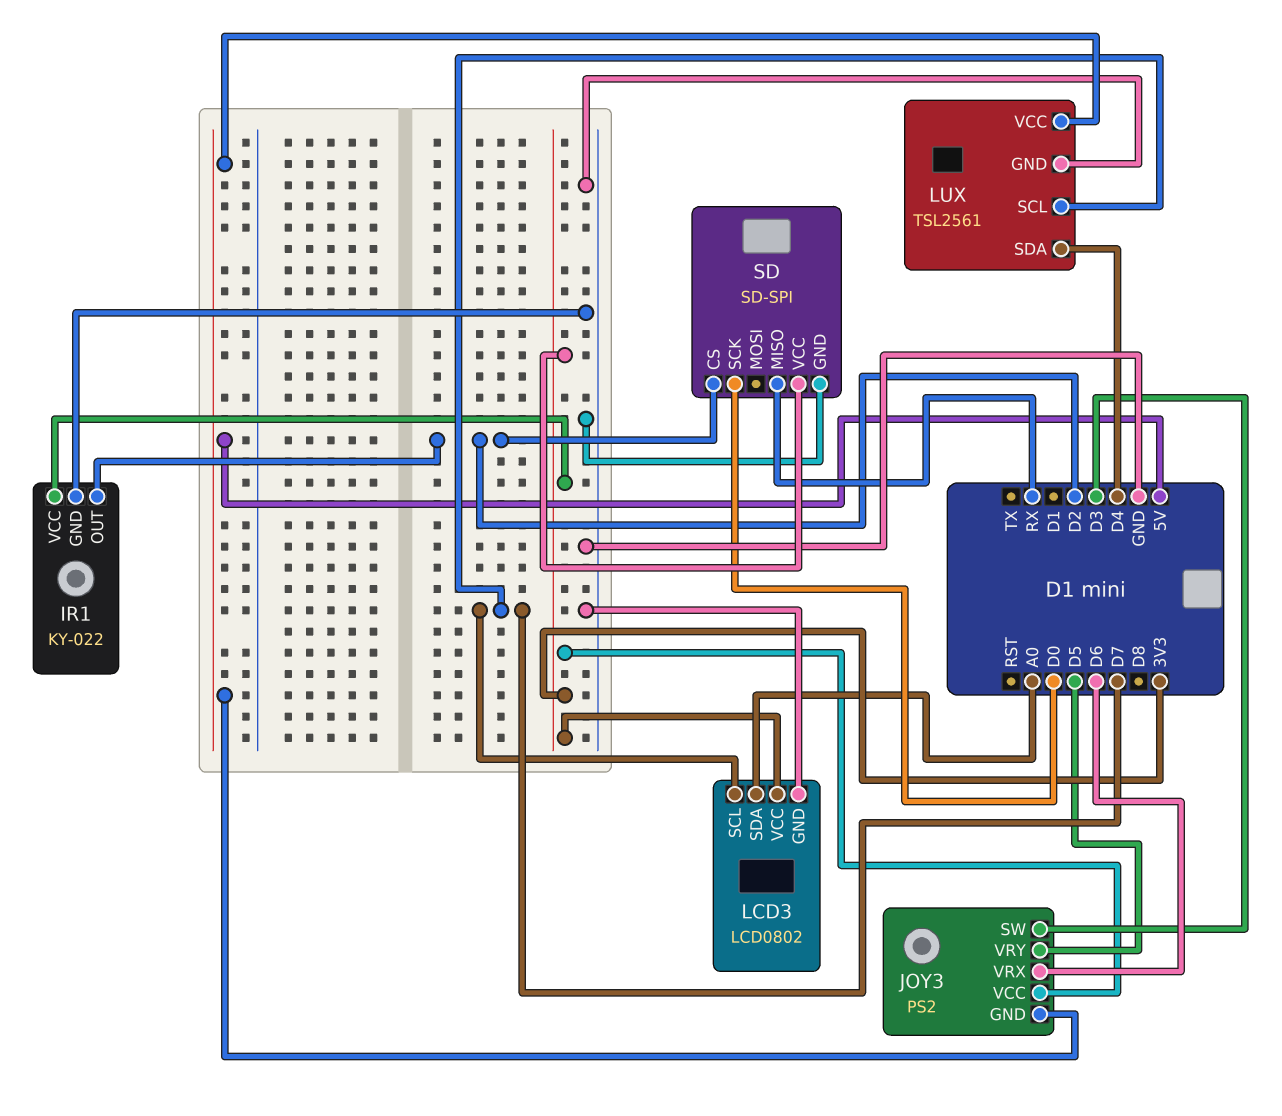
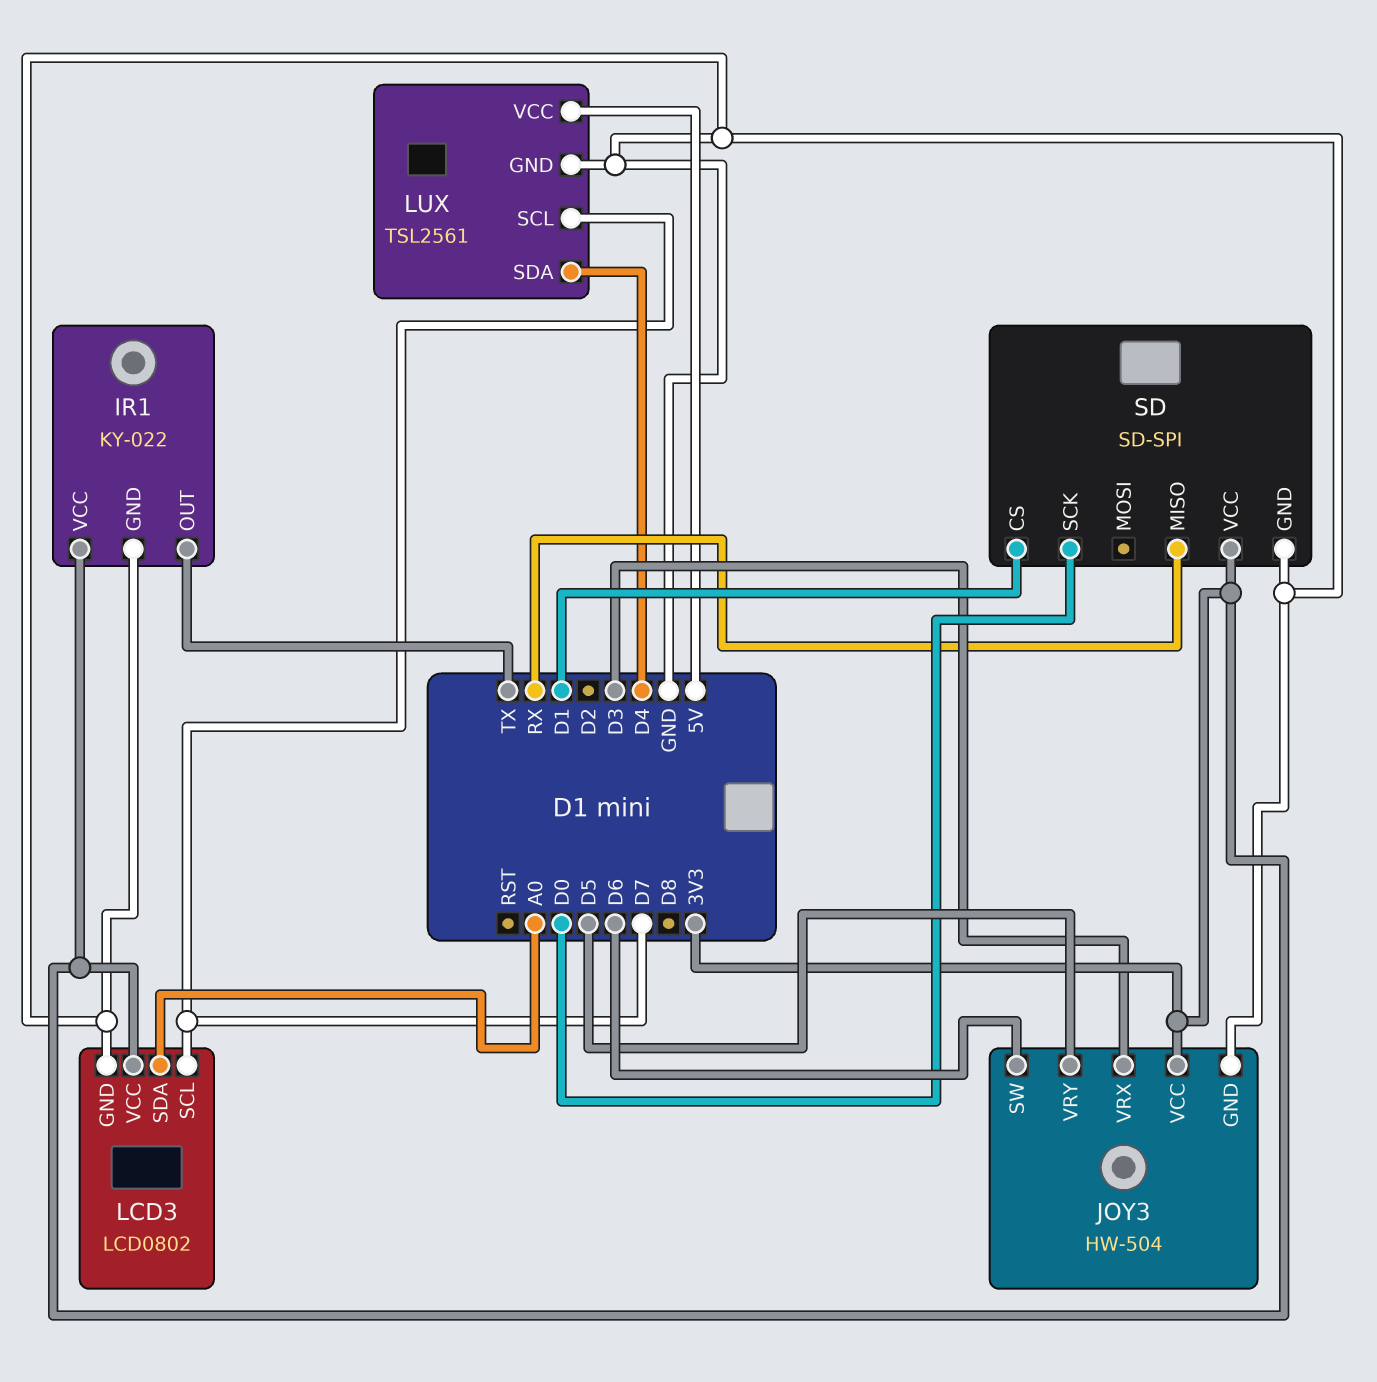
IR1 pin OUT: D2 -> TX
JOY3: PS2 -> HW-504
JOY3 pin GND: 5V -> GND
JOY3 pin SW: D3 -> D6
JOY3 pin VRX: D6 -> D3
SD pin CS: D2 -> D1

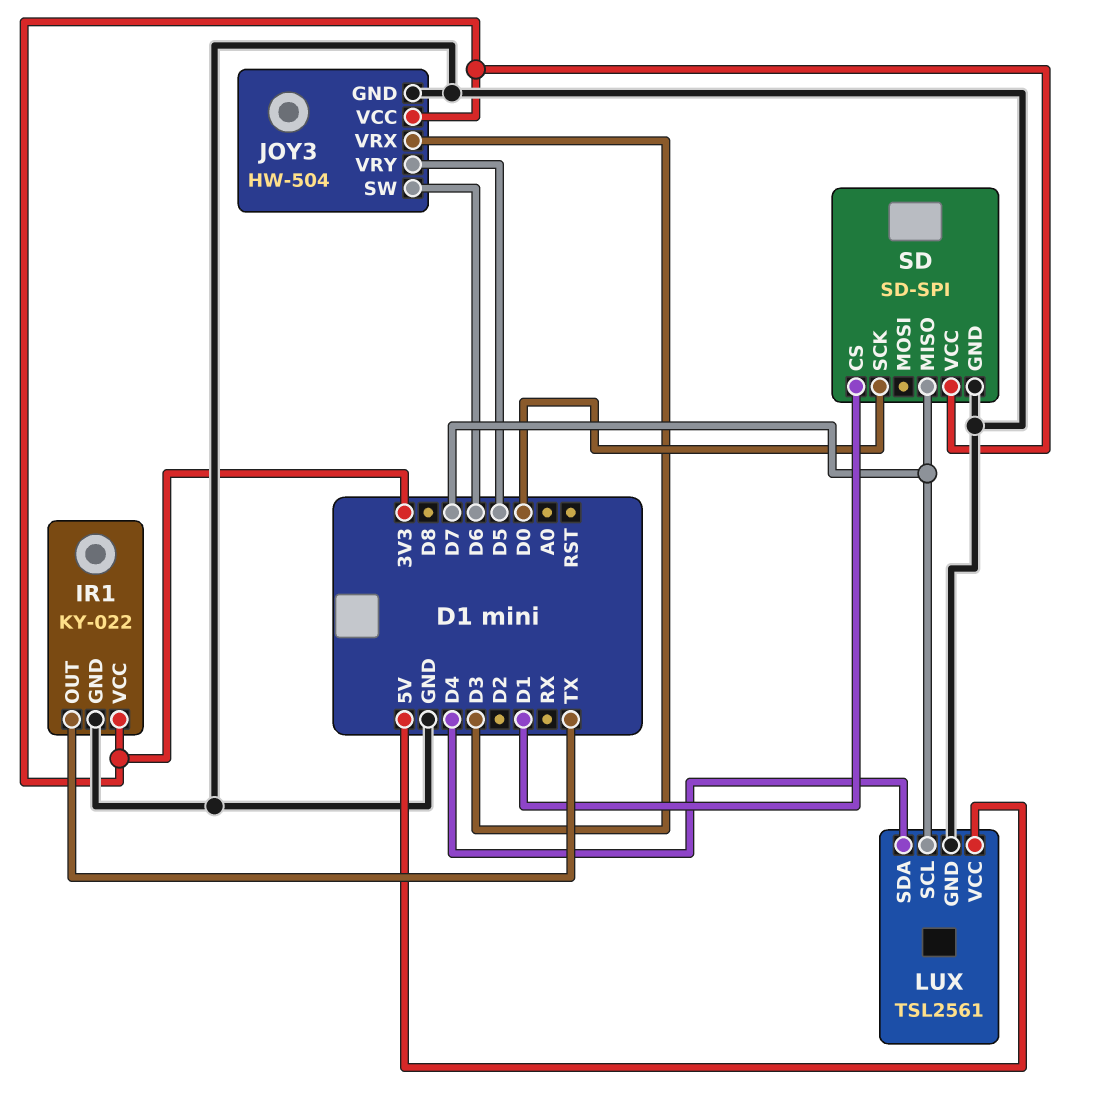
LCD3: LCD0802 -> none
LCD3 pin GND: GND -> none
LCD3 pin SCL: D7 -> none
LCD3 pin SDA: A0 -> none
LCD3 pin VCC: 3V3 -> none
SD pin MISO: RX -> D7

